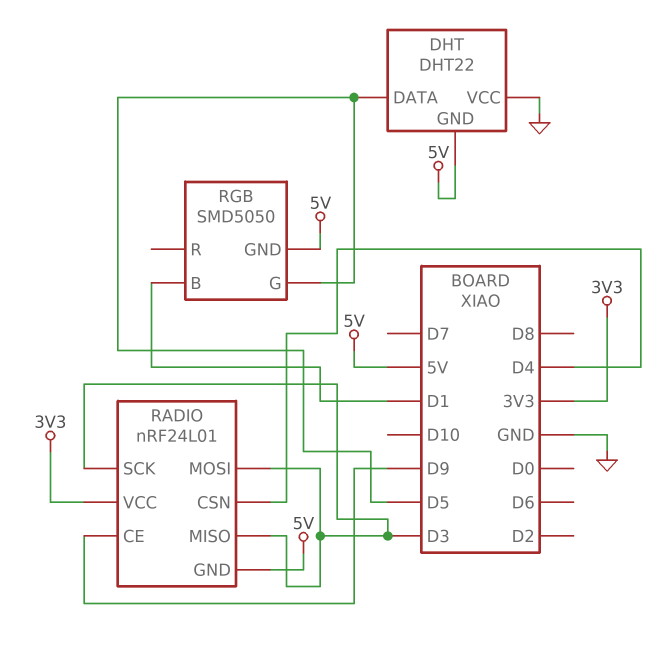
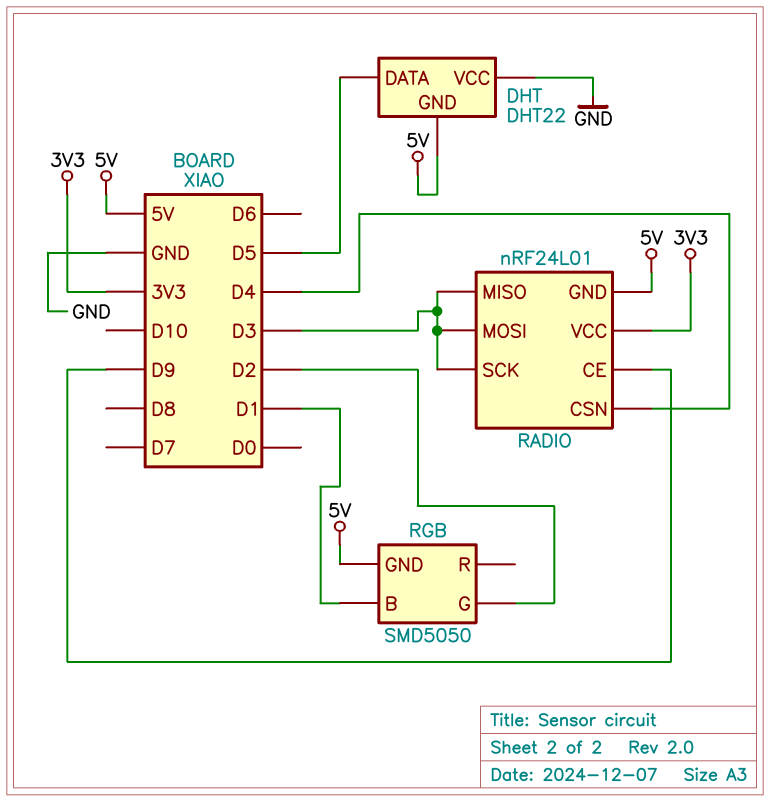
RGB pin G: D5 -> D2

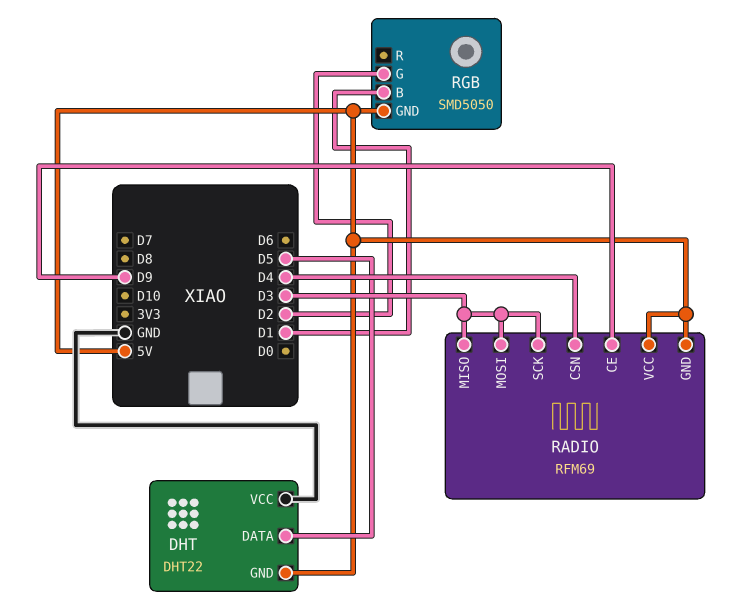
RADIO: nRF24L01 -> RFM69
RADIO pin VCC: 3V3 -> 5V

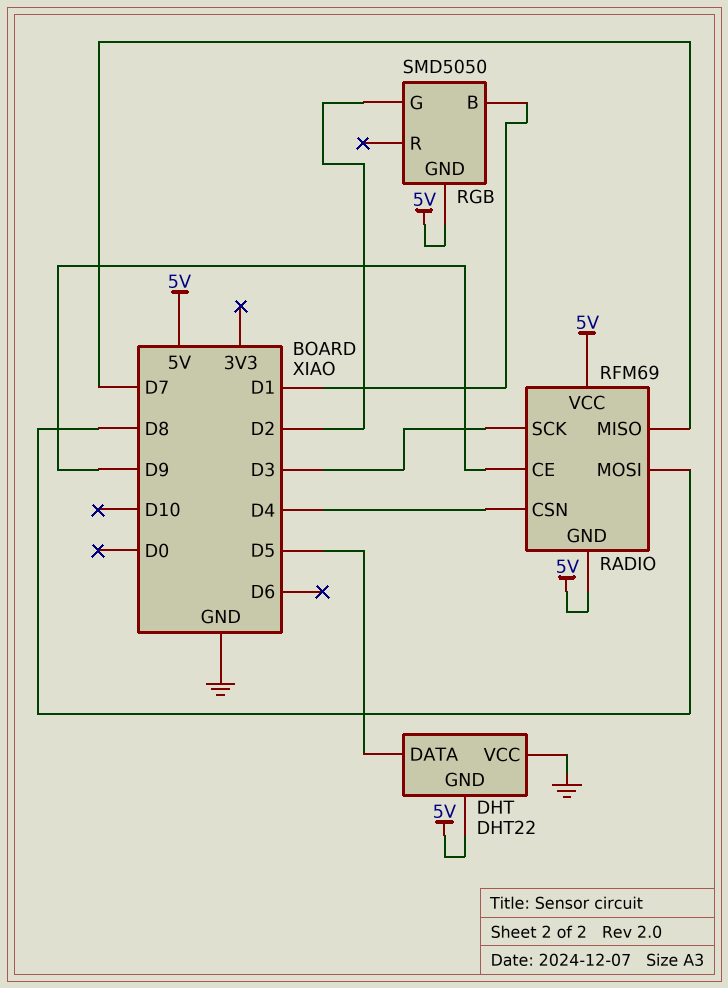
RADIO pin MISO: D3 -> D7
RADIO pin MOSI: D3 -> D8

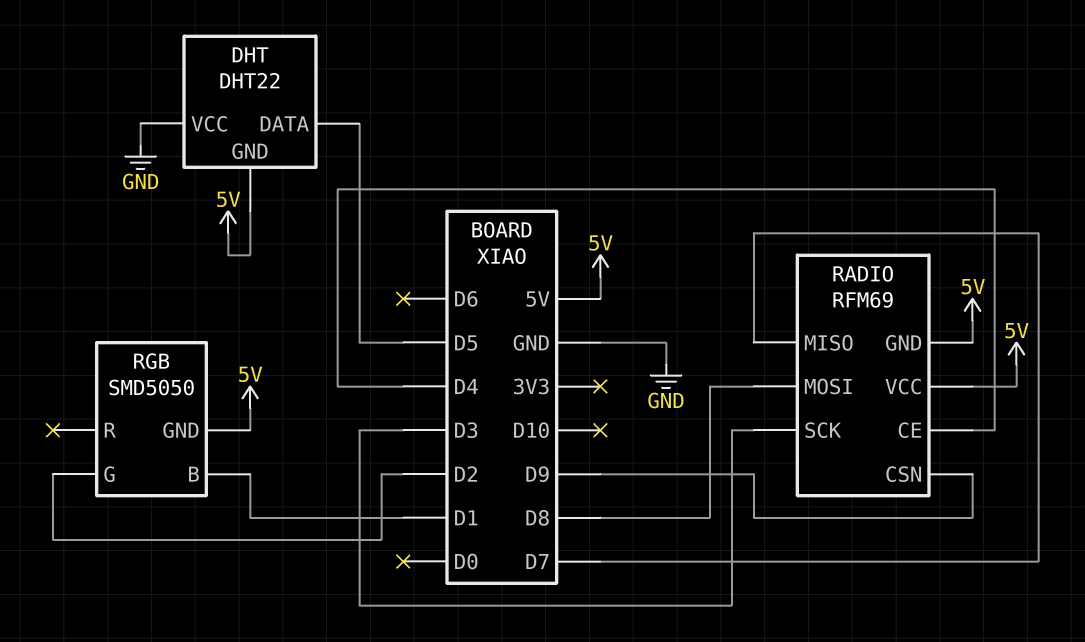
RADIO pin CE: D9 -> D4
RADIO pin CSN: D4 -> D9

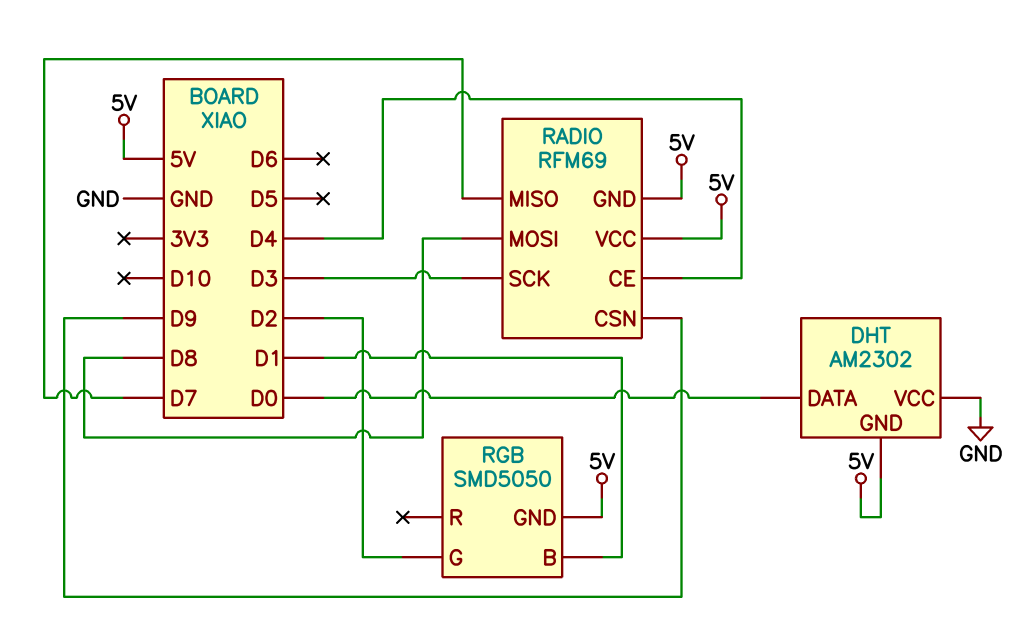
DHT: DHT22 -> AM2302
DHT pin DATA: D5 -> D0

